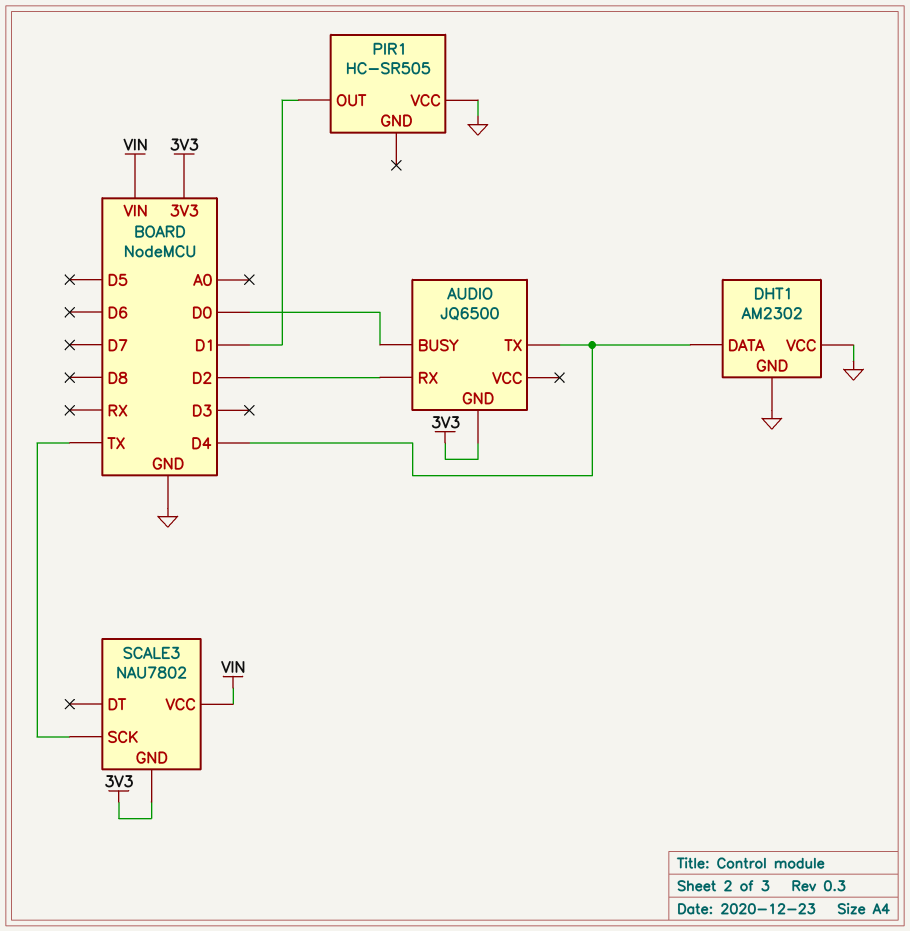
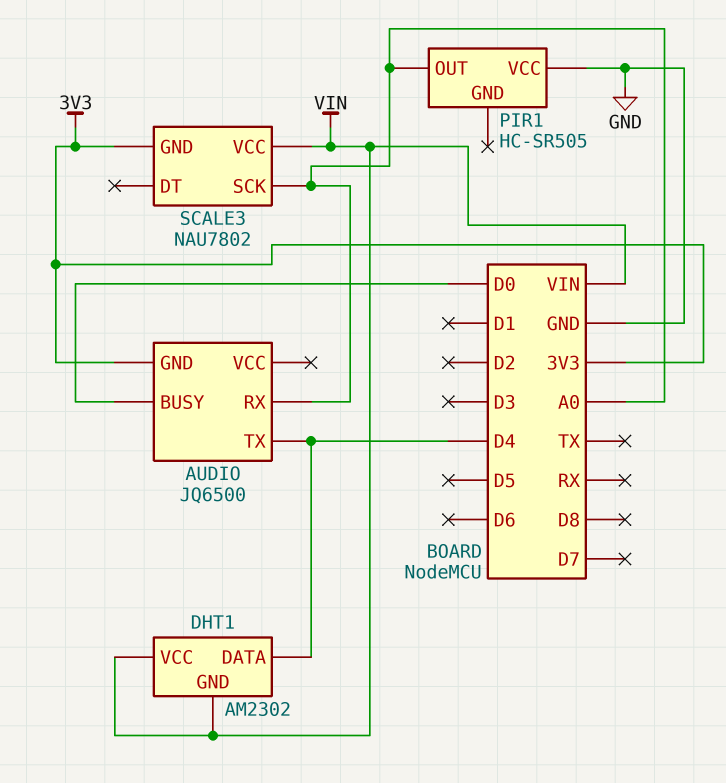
AUDIO pin RX: D2 -> A0
DHT1 pin GND: GND -> VIN
DHT1 pin VCC: GND -> VIN
PIR1 pin OUT: D1 -> A0
SCALE3 pin SCK: TX -> A0

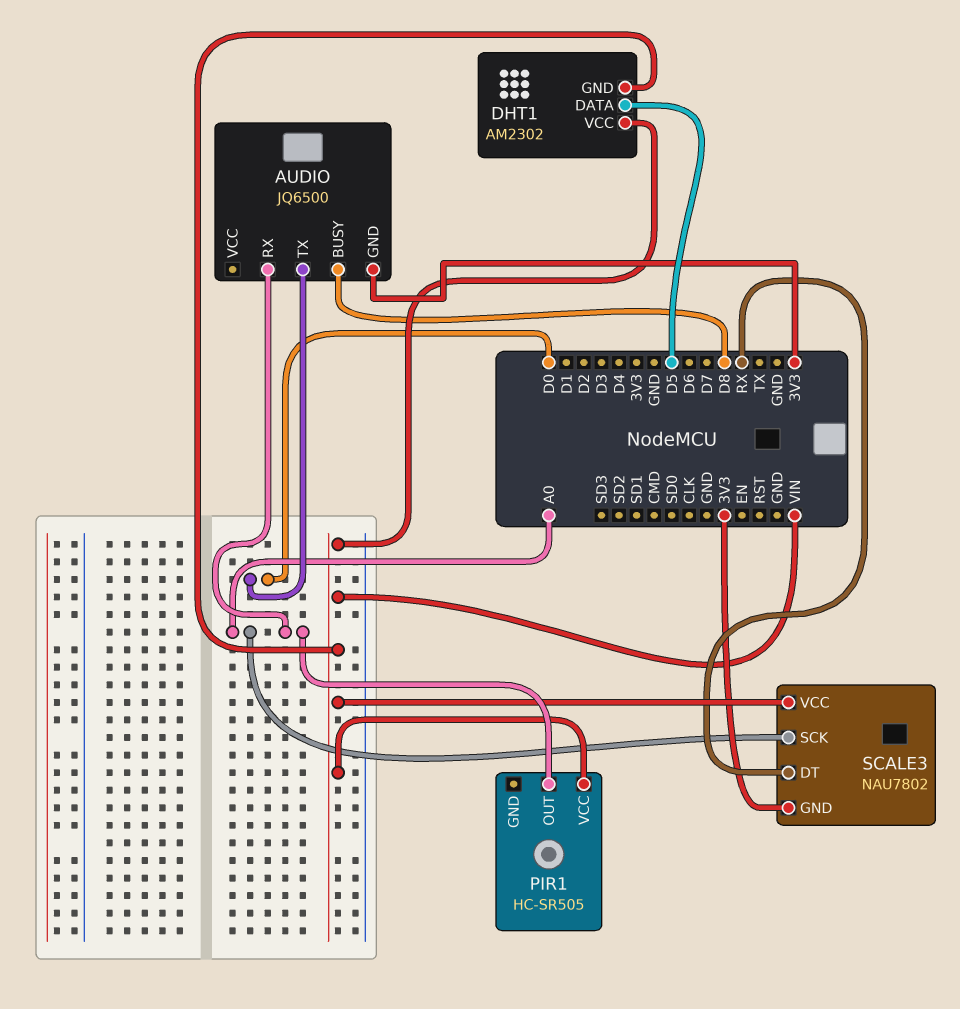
AUDIO pin BUSY: D0 -> D8
AUDIO pin TX: D4 -> D0
DHT1 pin DATA: D4 -> D5
PIR1 pin VCC: GND -> VIN
SCALE3 pin DT: none -> RX

